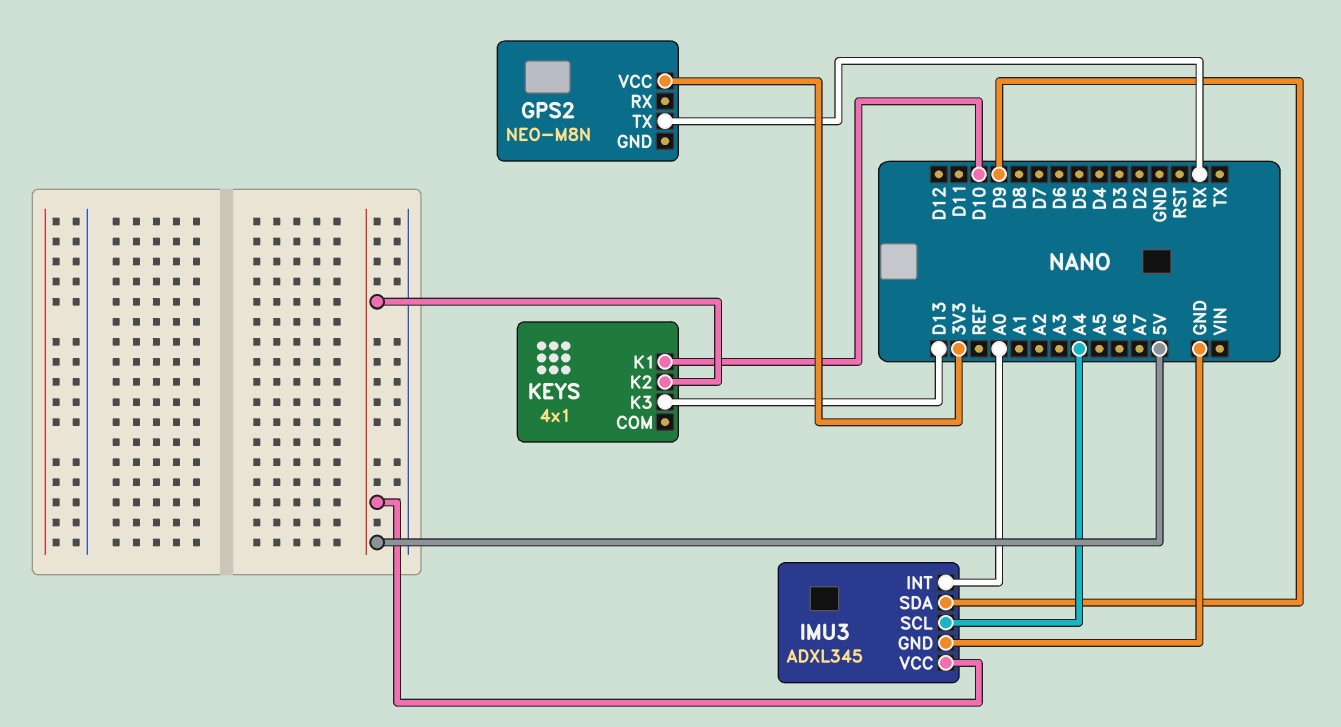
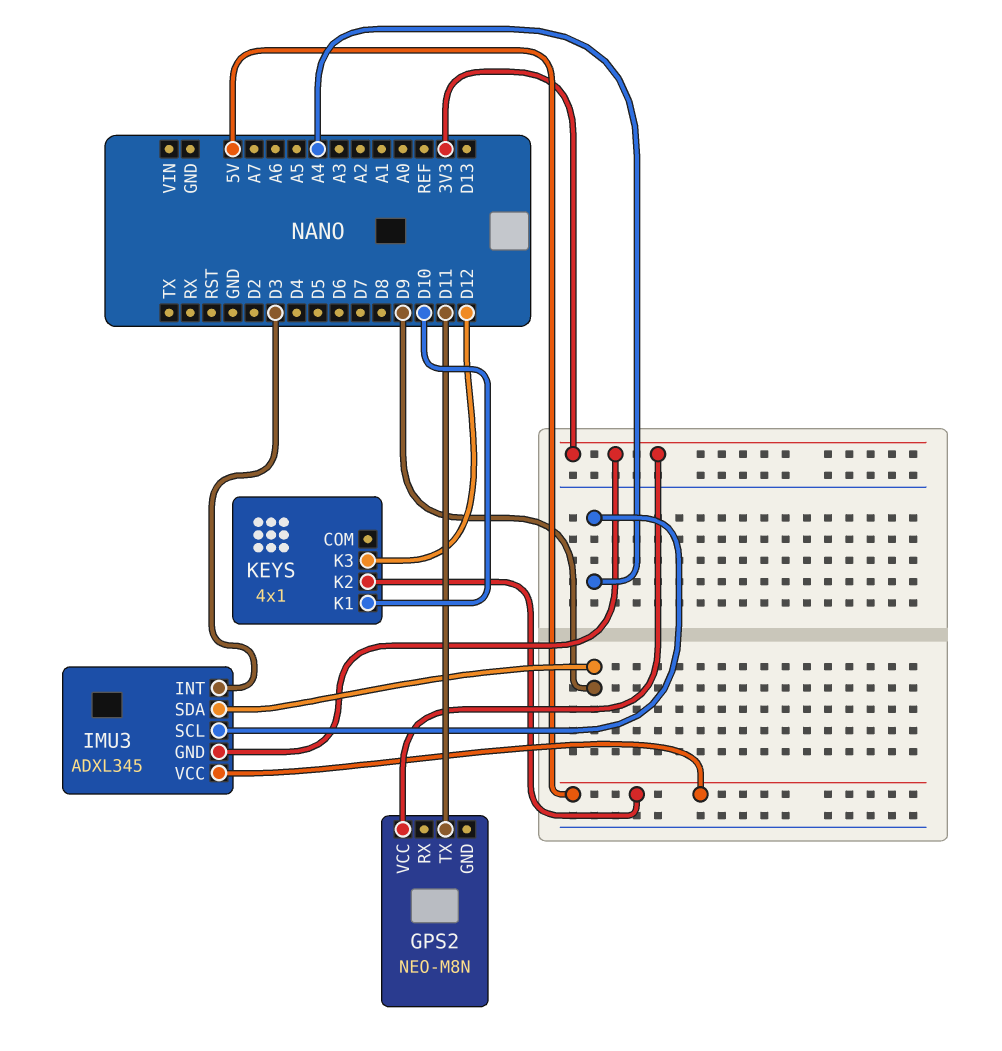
GPS2 pin TX: RX -> D11
IMU3 pin GND: GND -> 3V3
IMU3 pin INT: A0 -> D3
KEYS pin K3: D13 -> D12

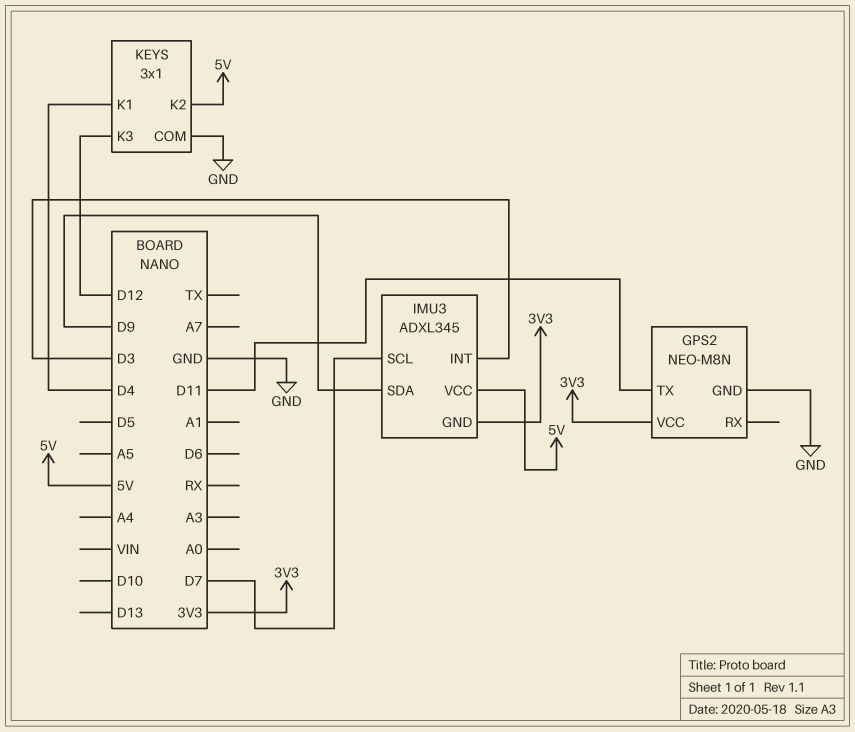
GPS2 pin GND: none -> GND
IMU3 pin SCL: A4 -> D7
KEYS: 4x1 -> 3x1
KEYS pin COM: none -> GND
KEYS pin K1: D10 -> D4

